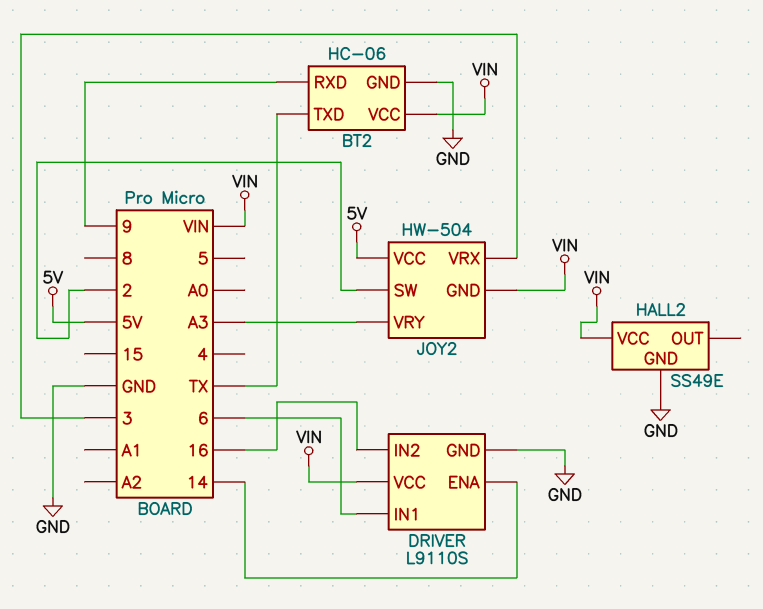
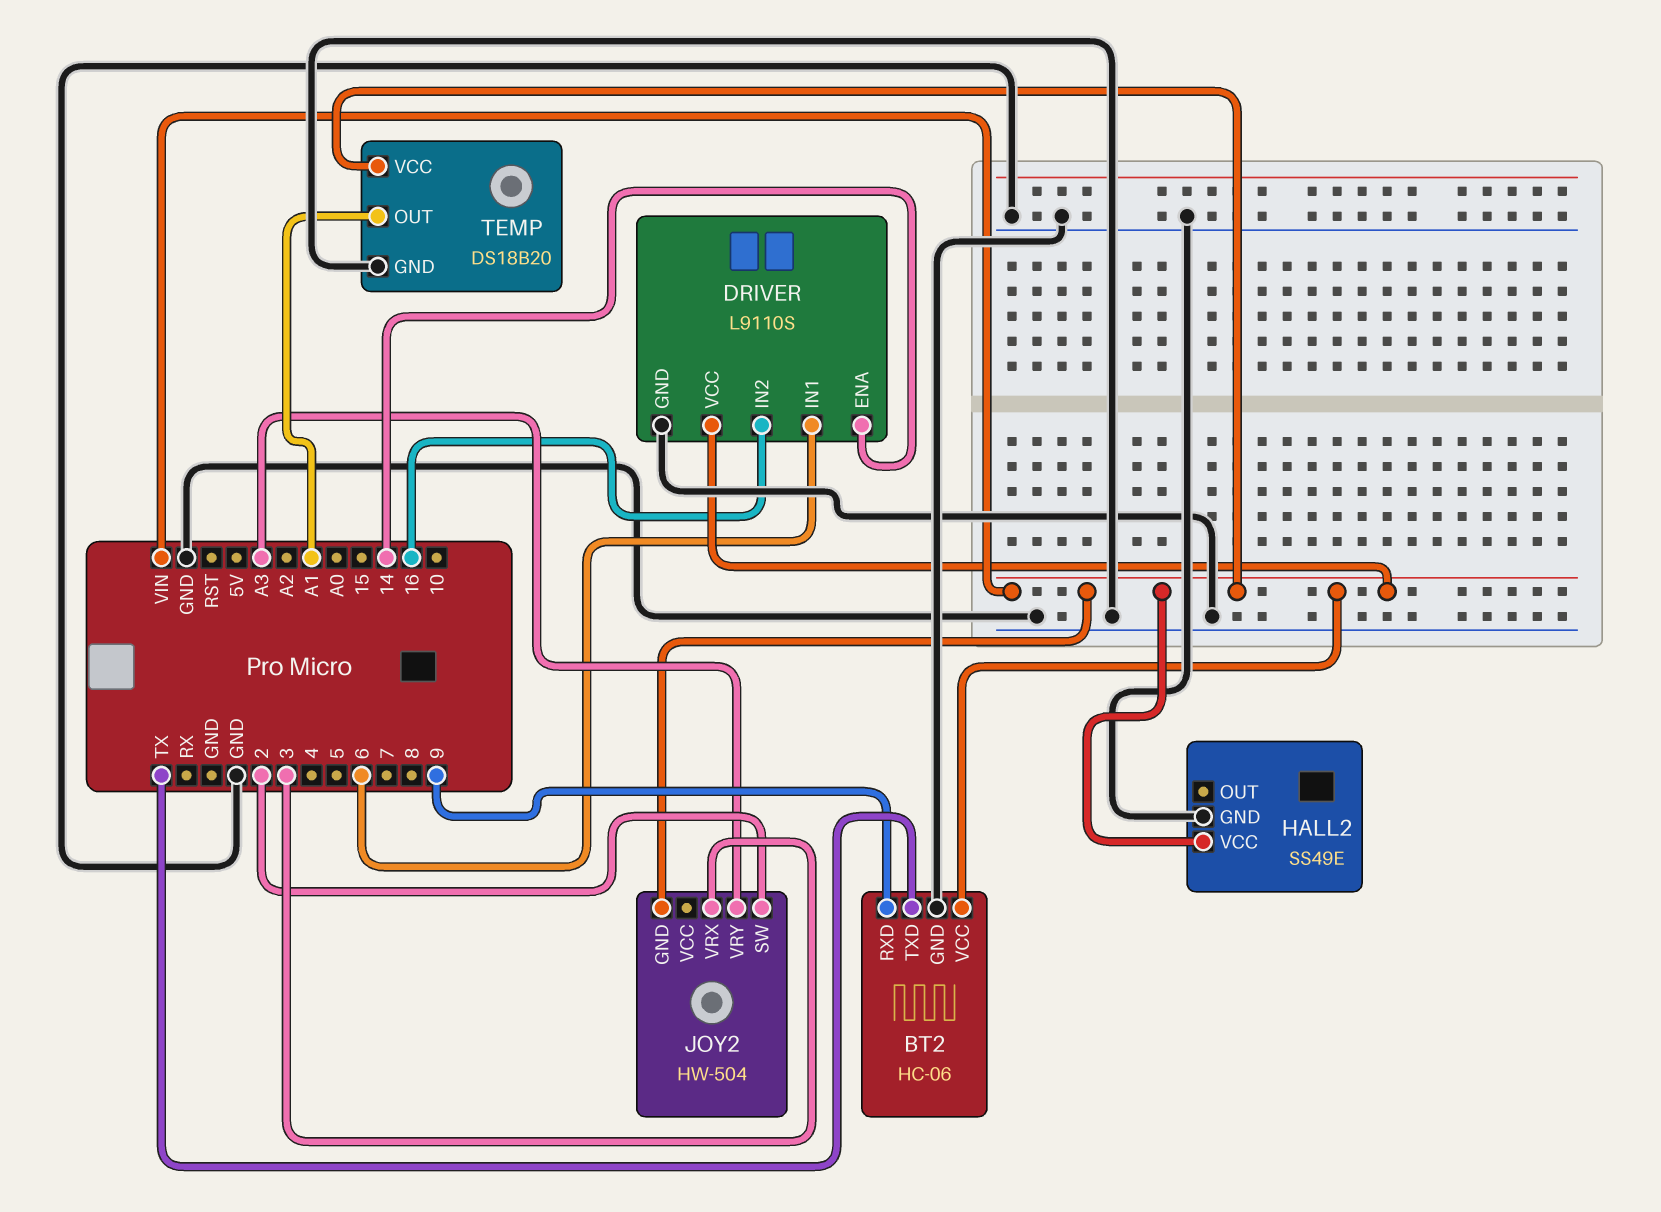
JOY2 pin VCC: 5V -> none
TEMP: none -> DS18B20
TEMP pin GND: none -> GND
TEMP pin OUT: none -> A1
TEMP pin VCC: none -> VIN

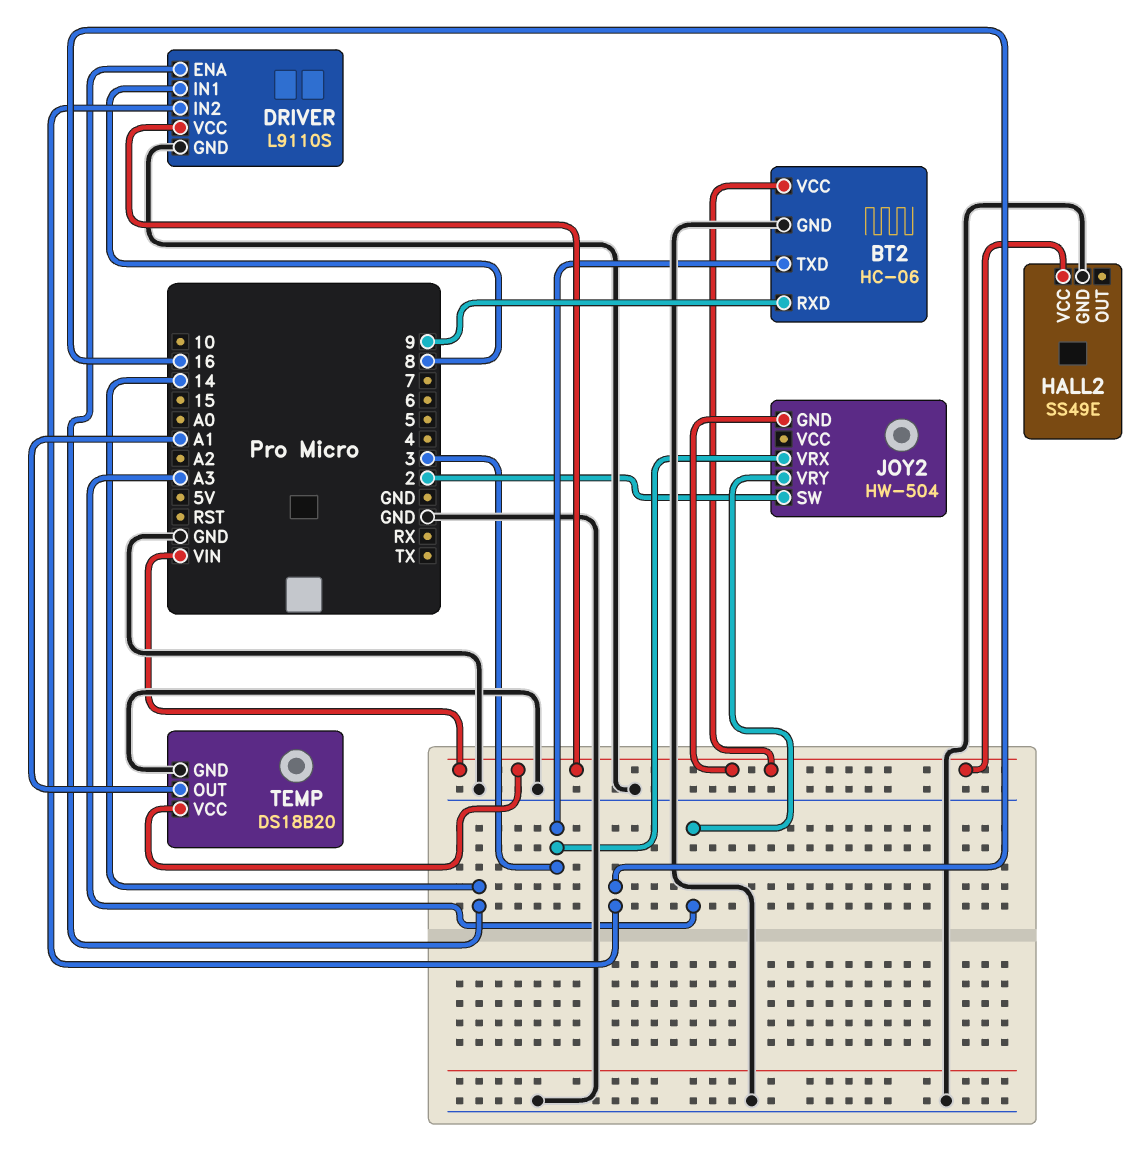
BT2 pin TXD: TX -> 3
DRIVER pin IN1: 6 -> 8

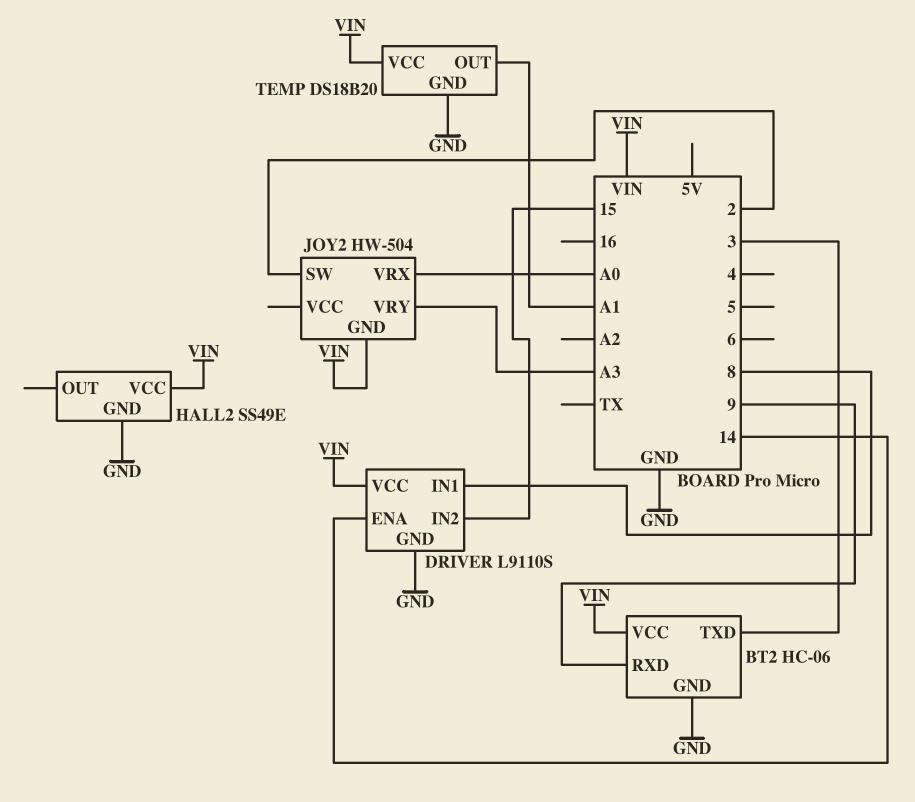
DRIVER pin IN2: 16 -> 15
JOY2 pin VRX: 3 -> A0

